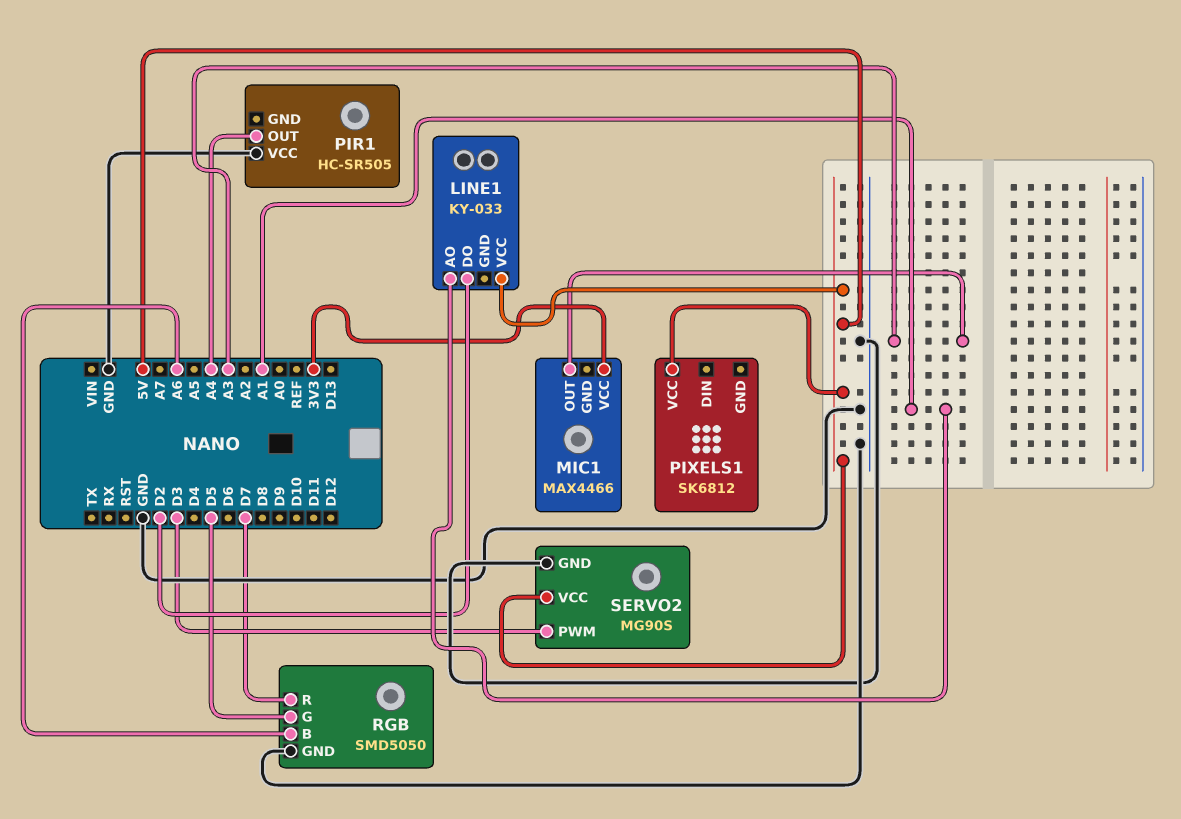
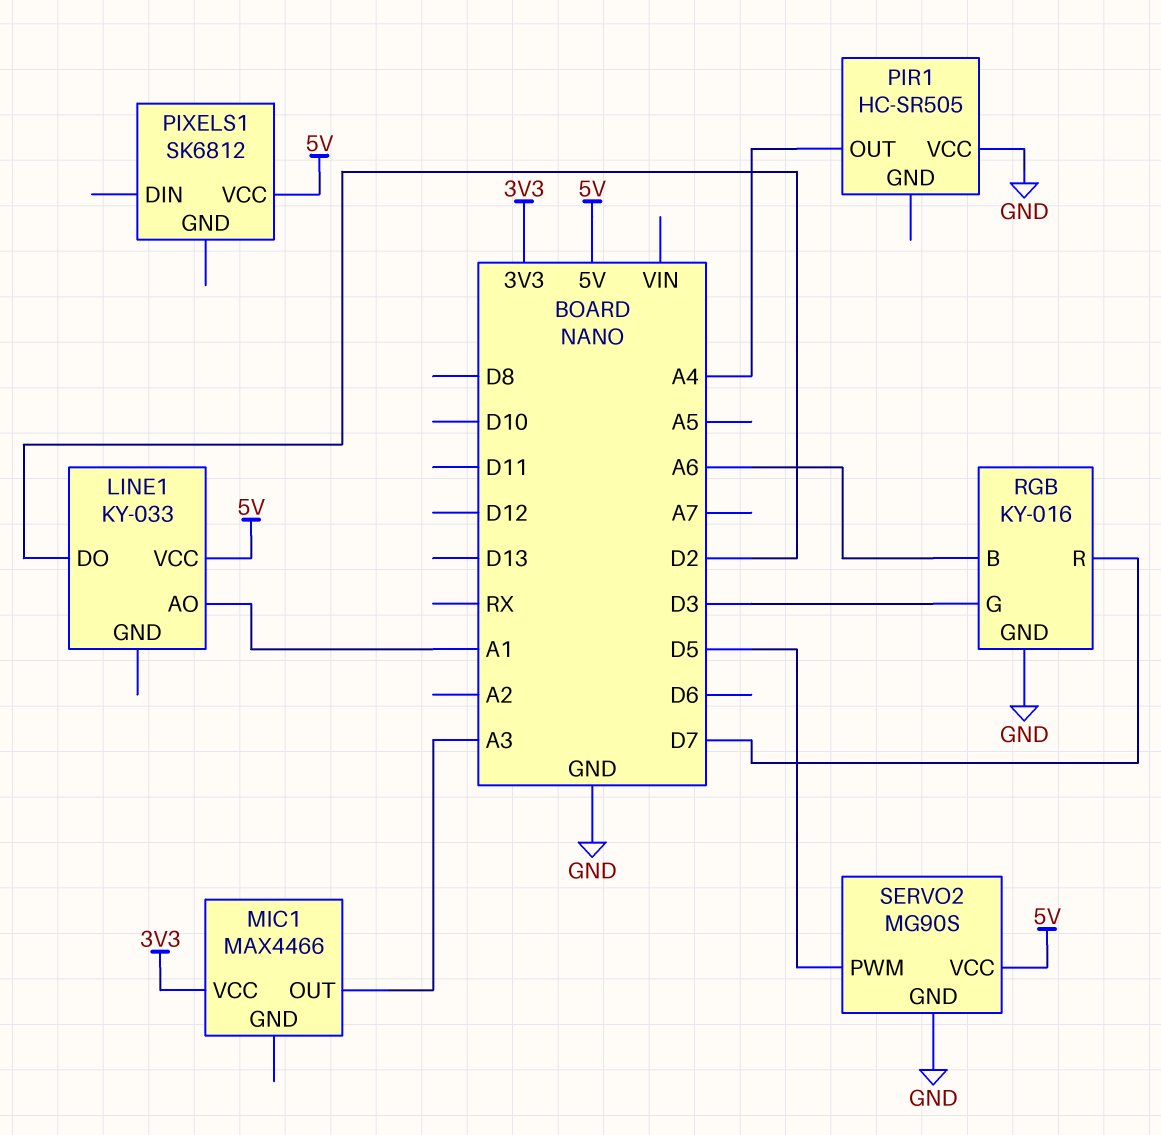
RGB: SMD5050 -> KY-016
RGB pin G: D5 -> D3
SERVO2 pin PWM: D3 -> D5

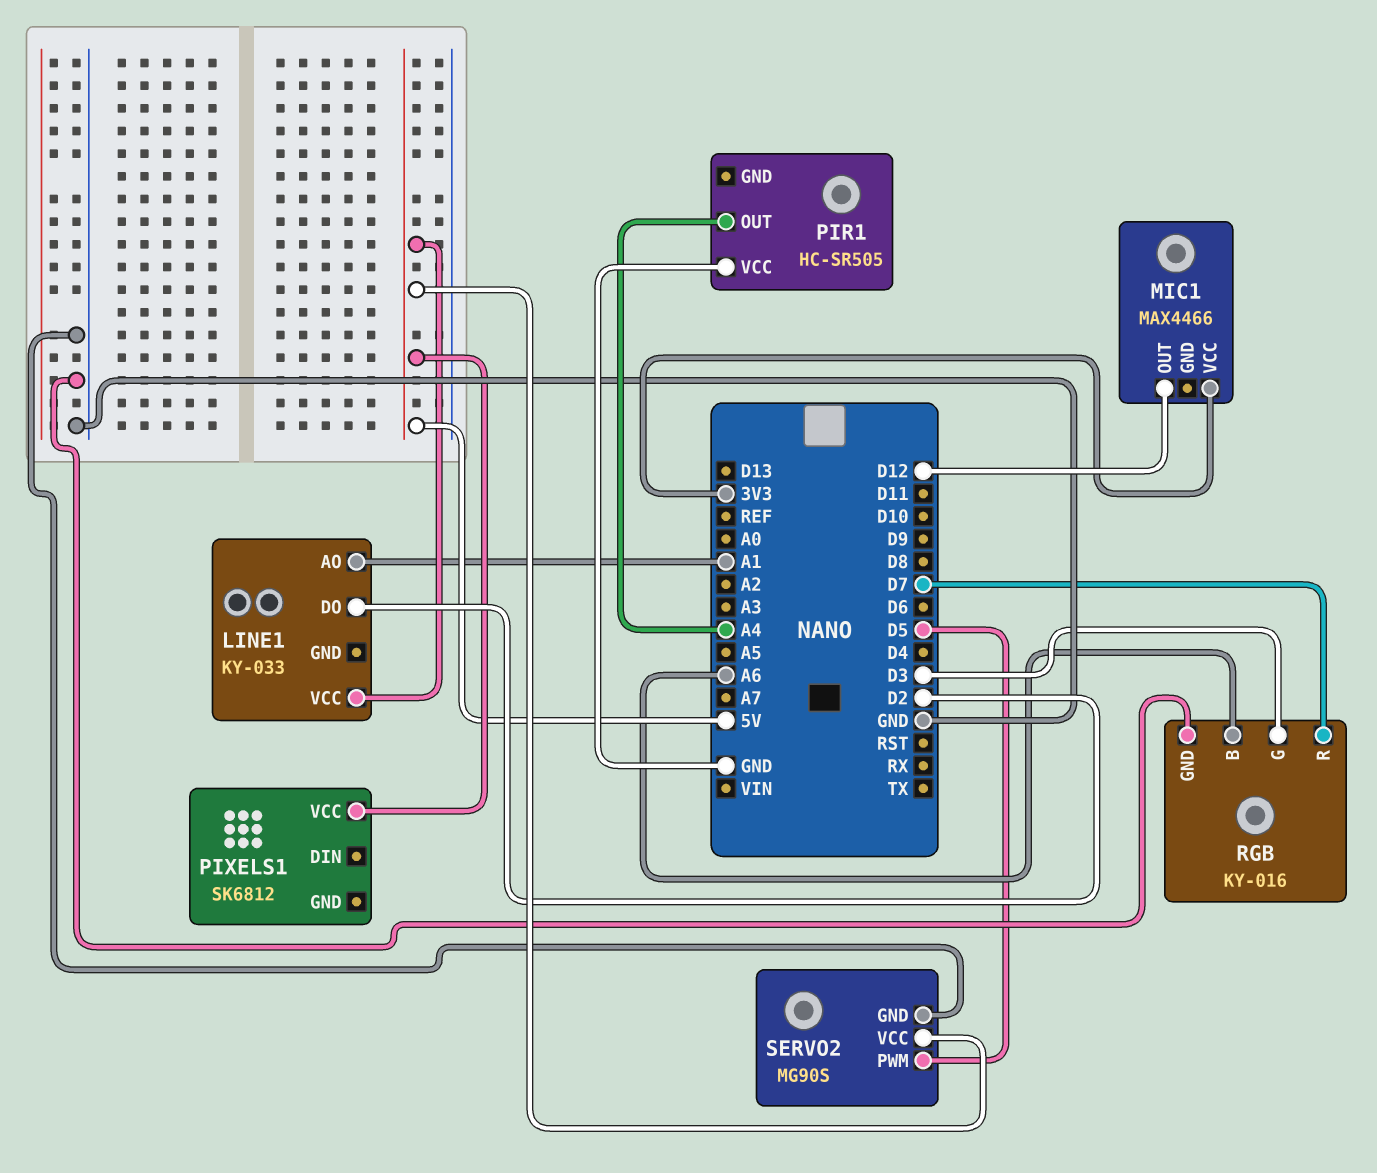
MIC1 pin OUT: A3 -> D12

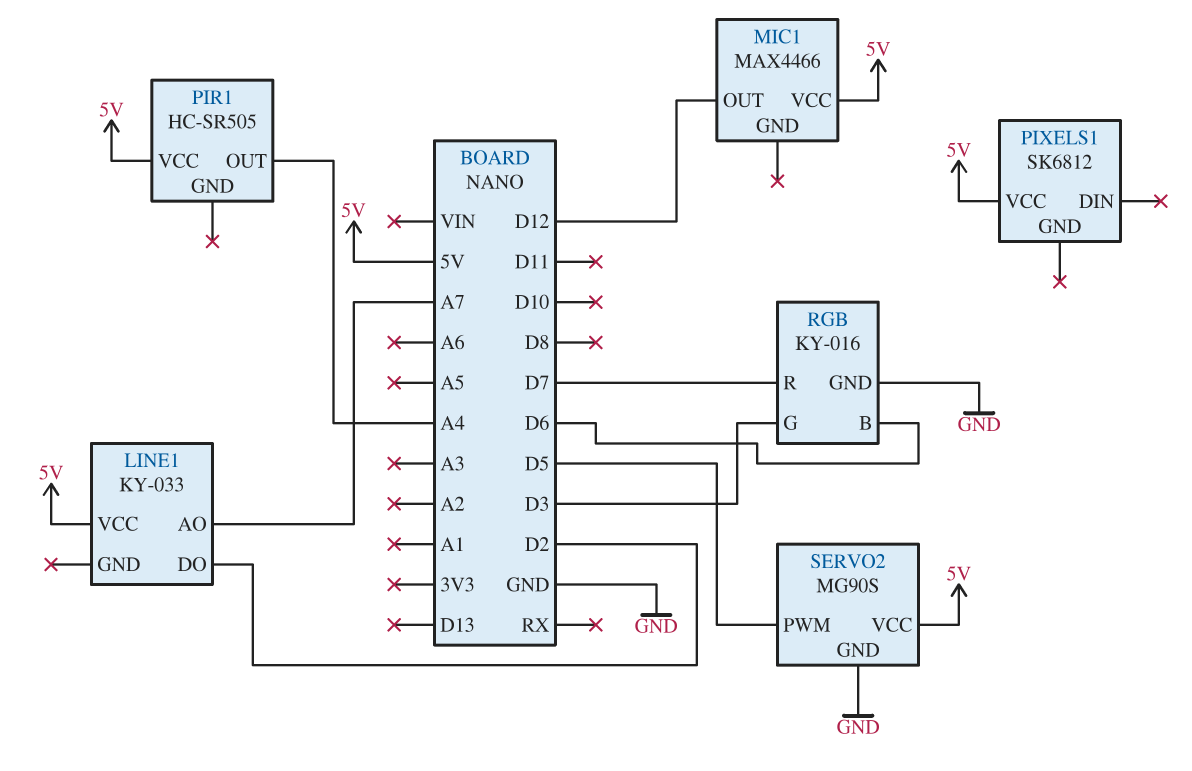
LINE1 pin AO: A1 -> A7
MIC1 pin VCC: 3V3 -> 5V
PIR1 pin VCC: GND -> 5V
RGB pin B: A6 -> D6

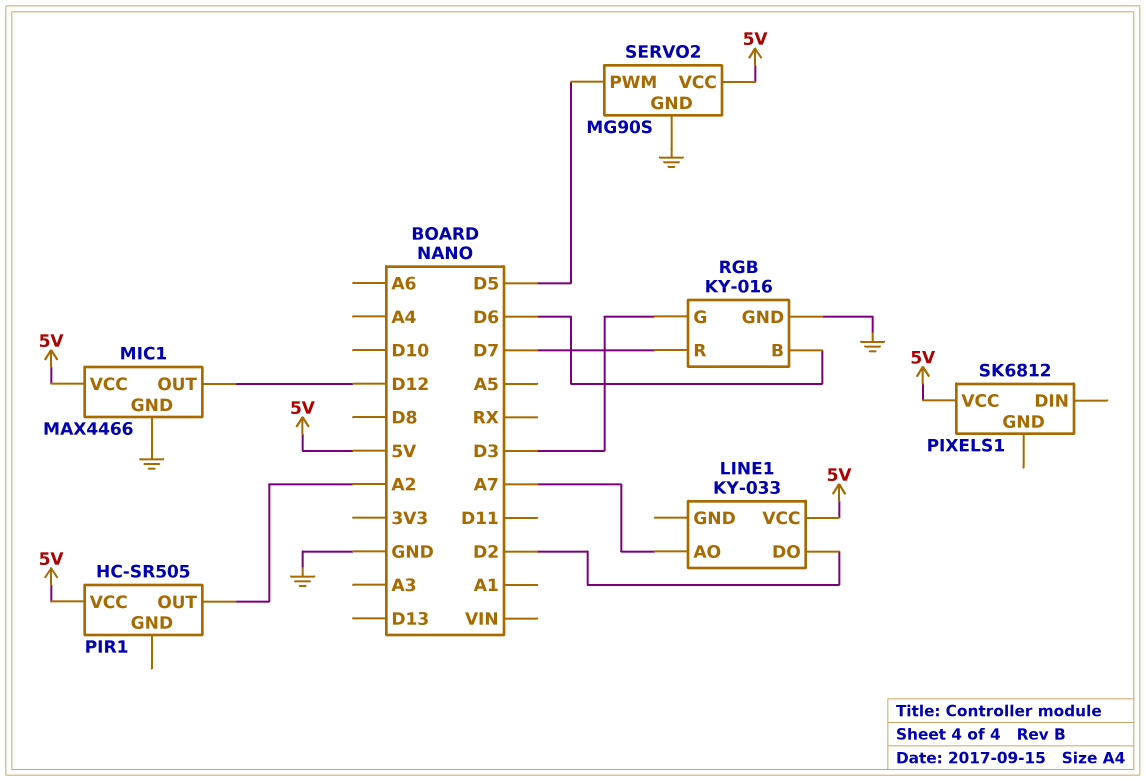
MIC1 pin GND: none -> GND
PIR1 pin OUT: A4 -> A2

